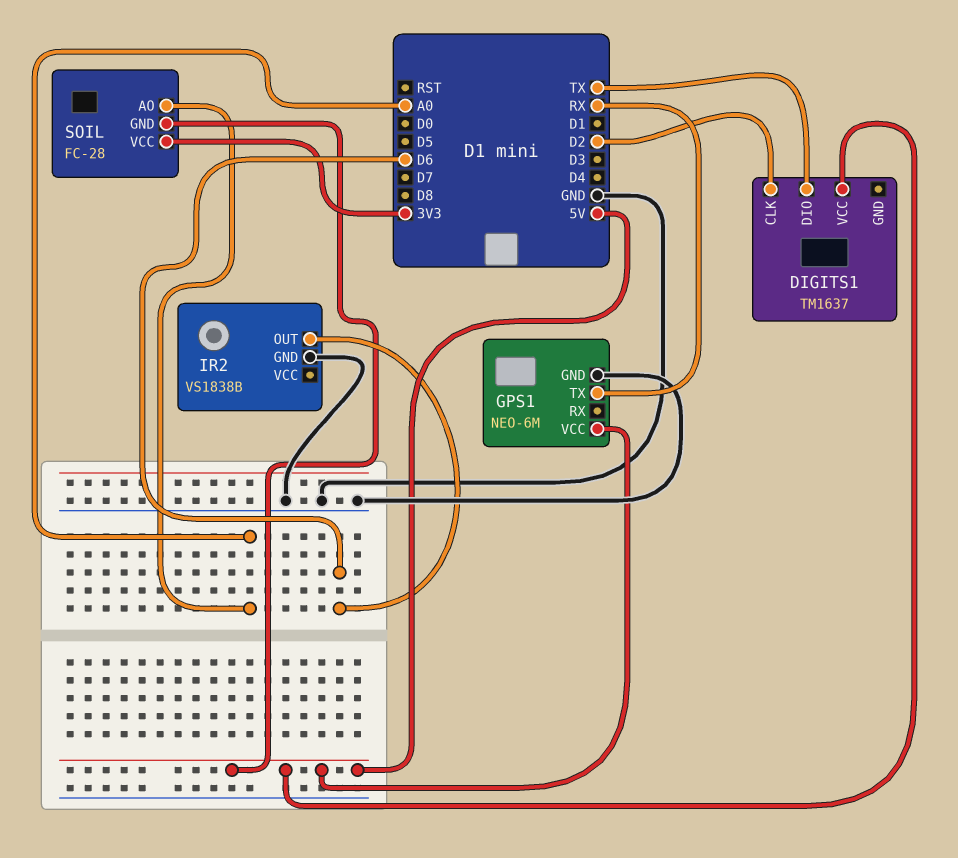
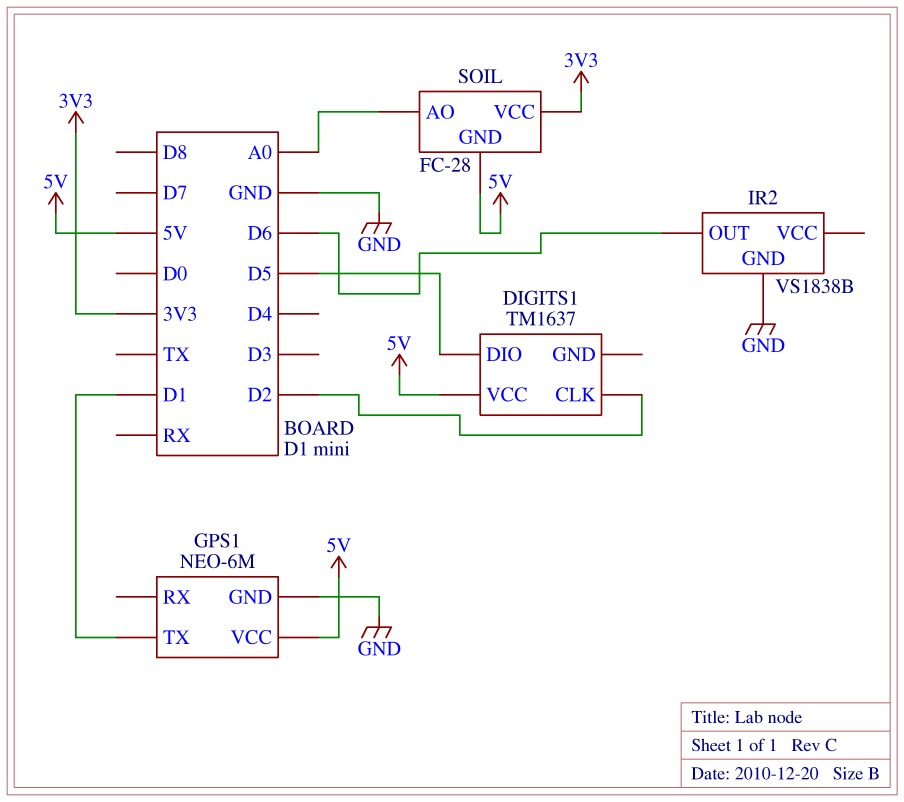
DIGITS1 pin DIO: TX -> D5
GPS1 pin TX: RX -> D1

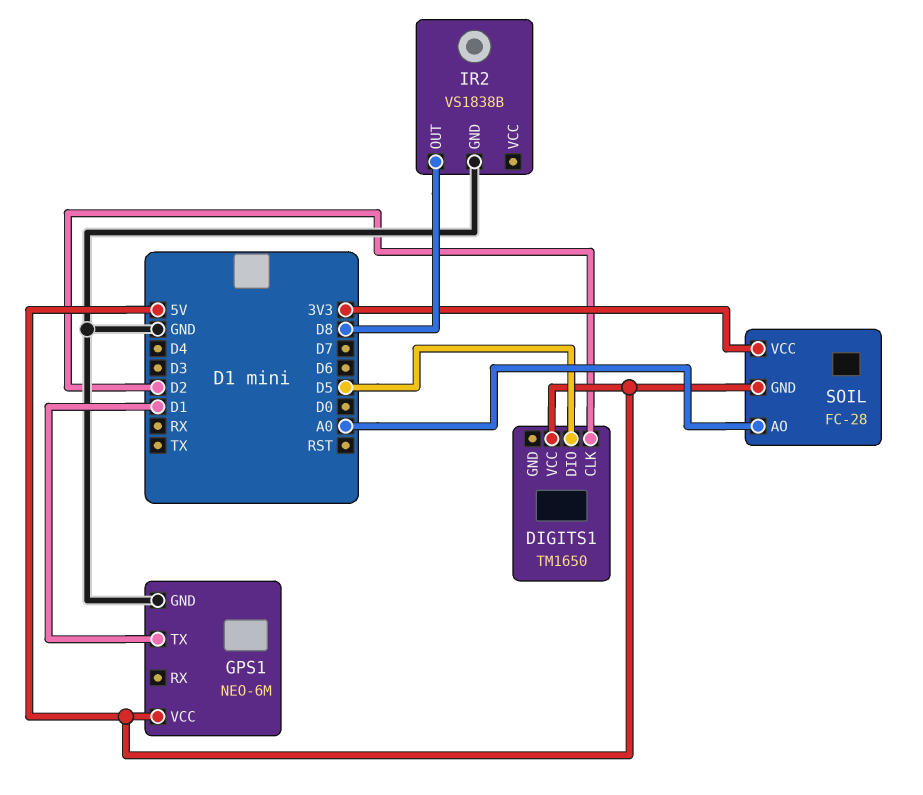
DIGITS1: TM1637 -> TM1650
IR2 pin OUT: D6 -> D8

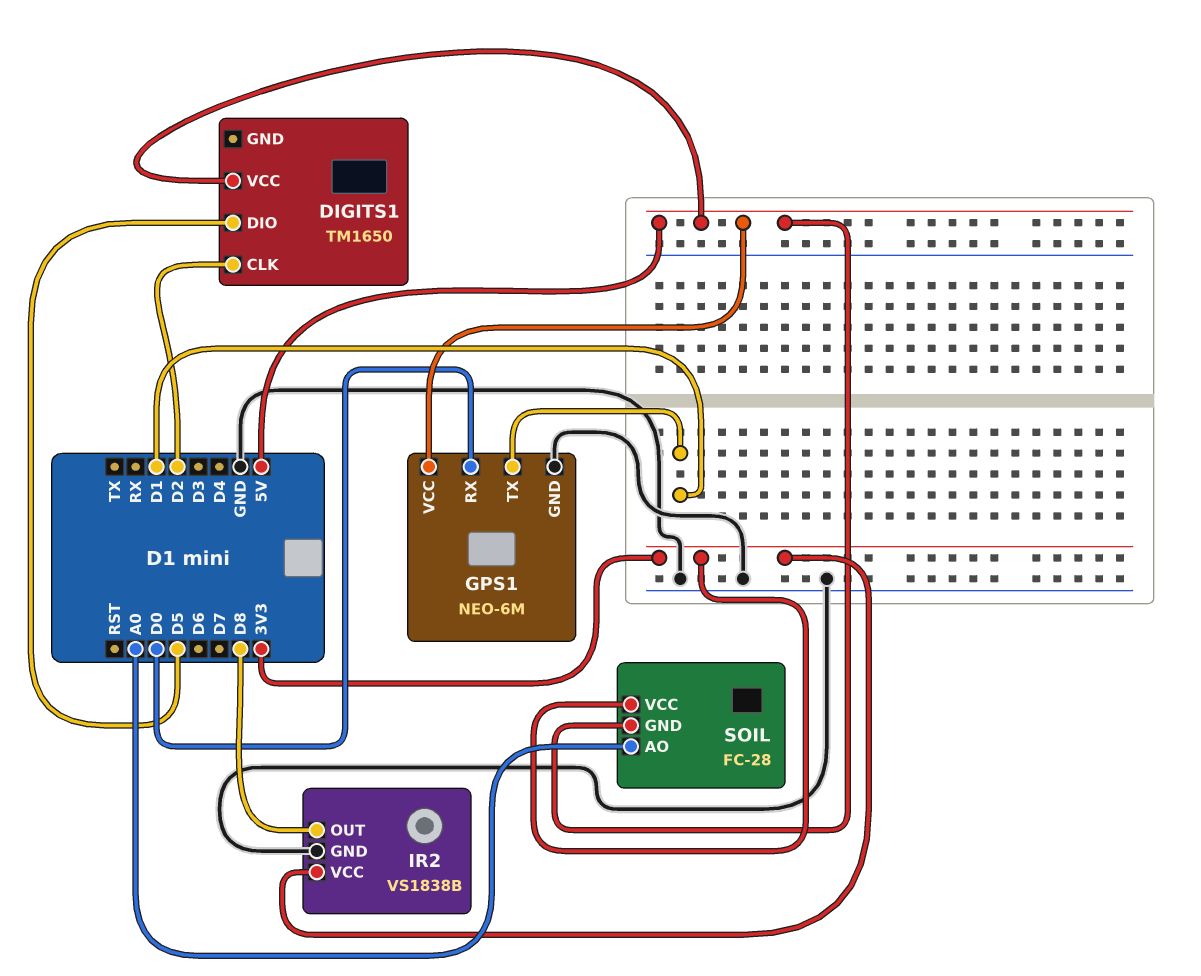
GPS1 pin RX: none -> D0
IR2 pin VCC: none -> 3V3

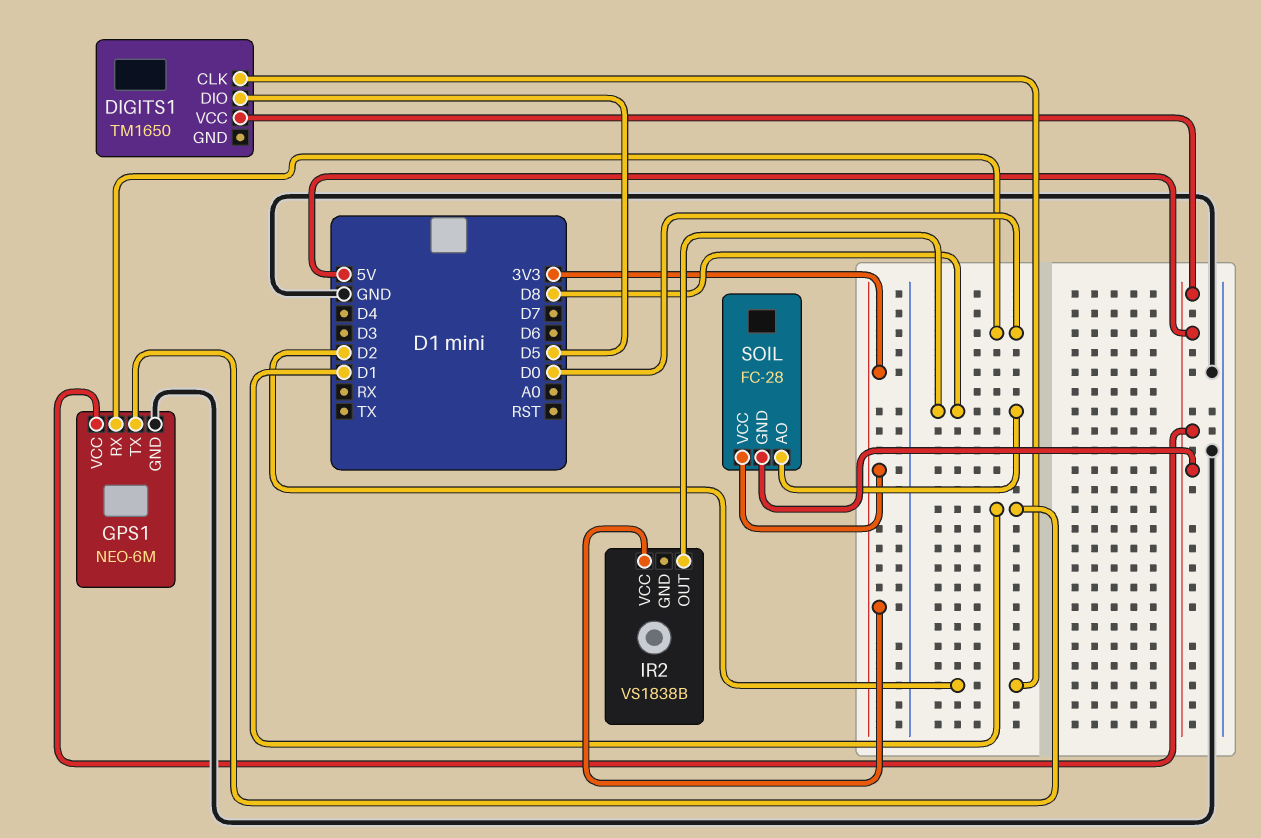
IR2 pin GND: GND -> none
SOIL pin AO: A0 -> D8

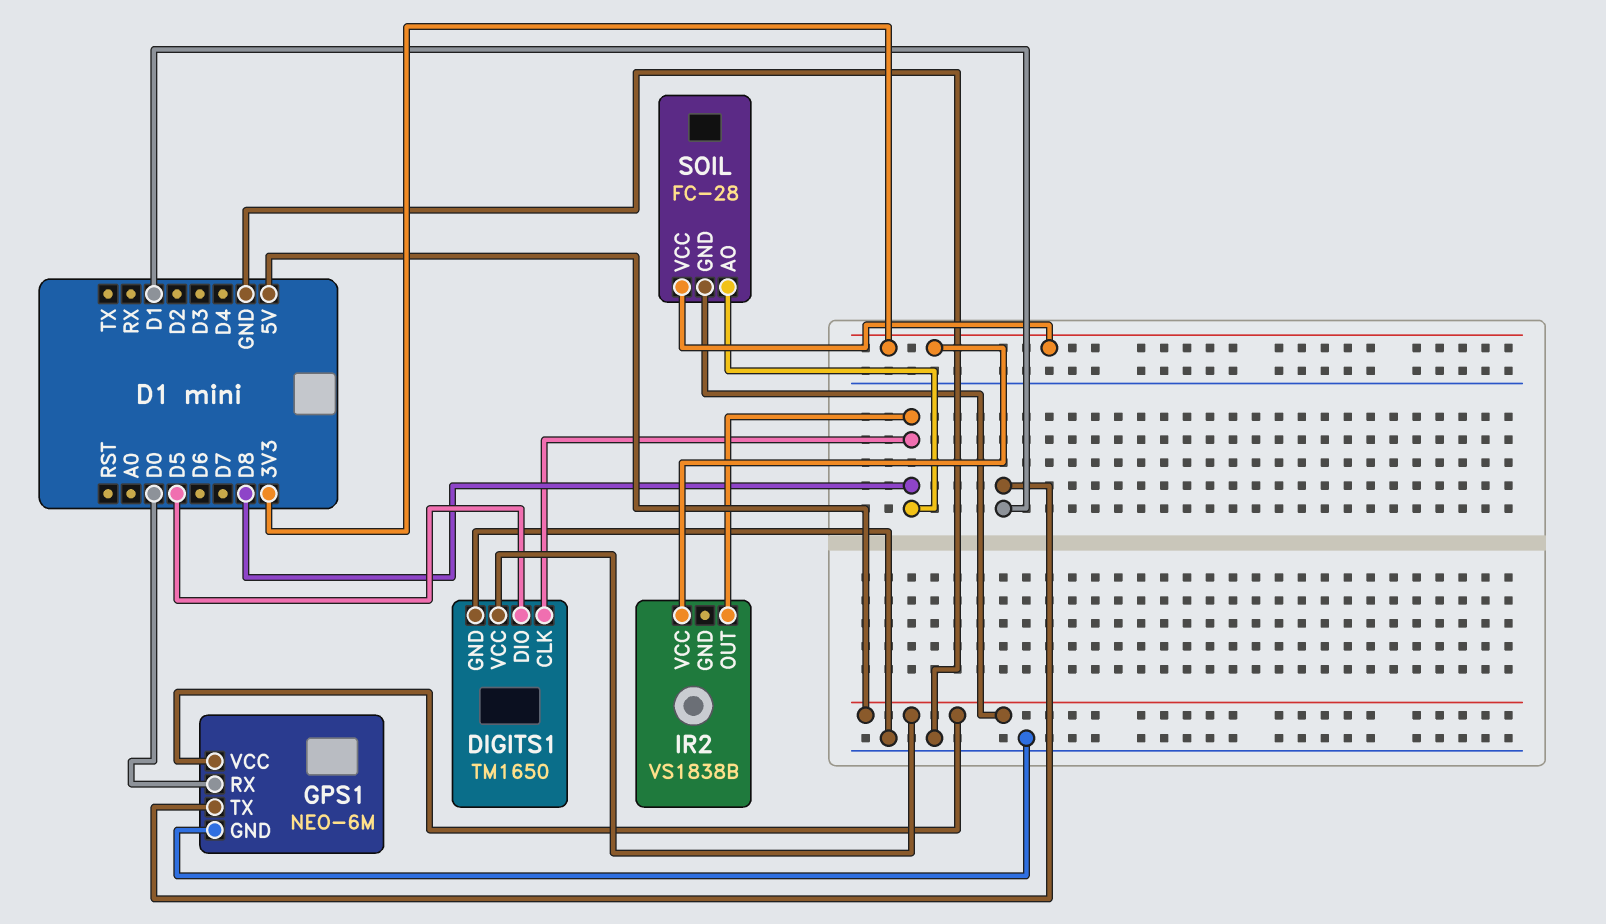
DIGITS1 pin CLK: D2 -> D8
DIGITS1 pin GND: none -> GND

